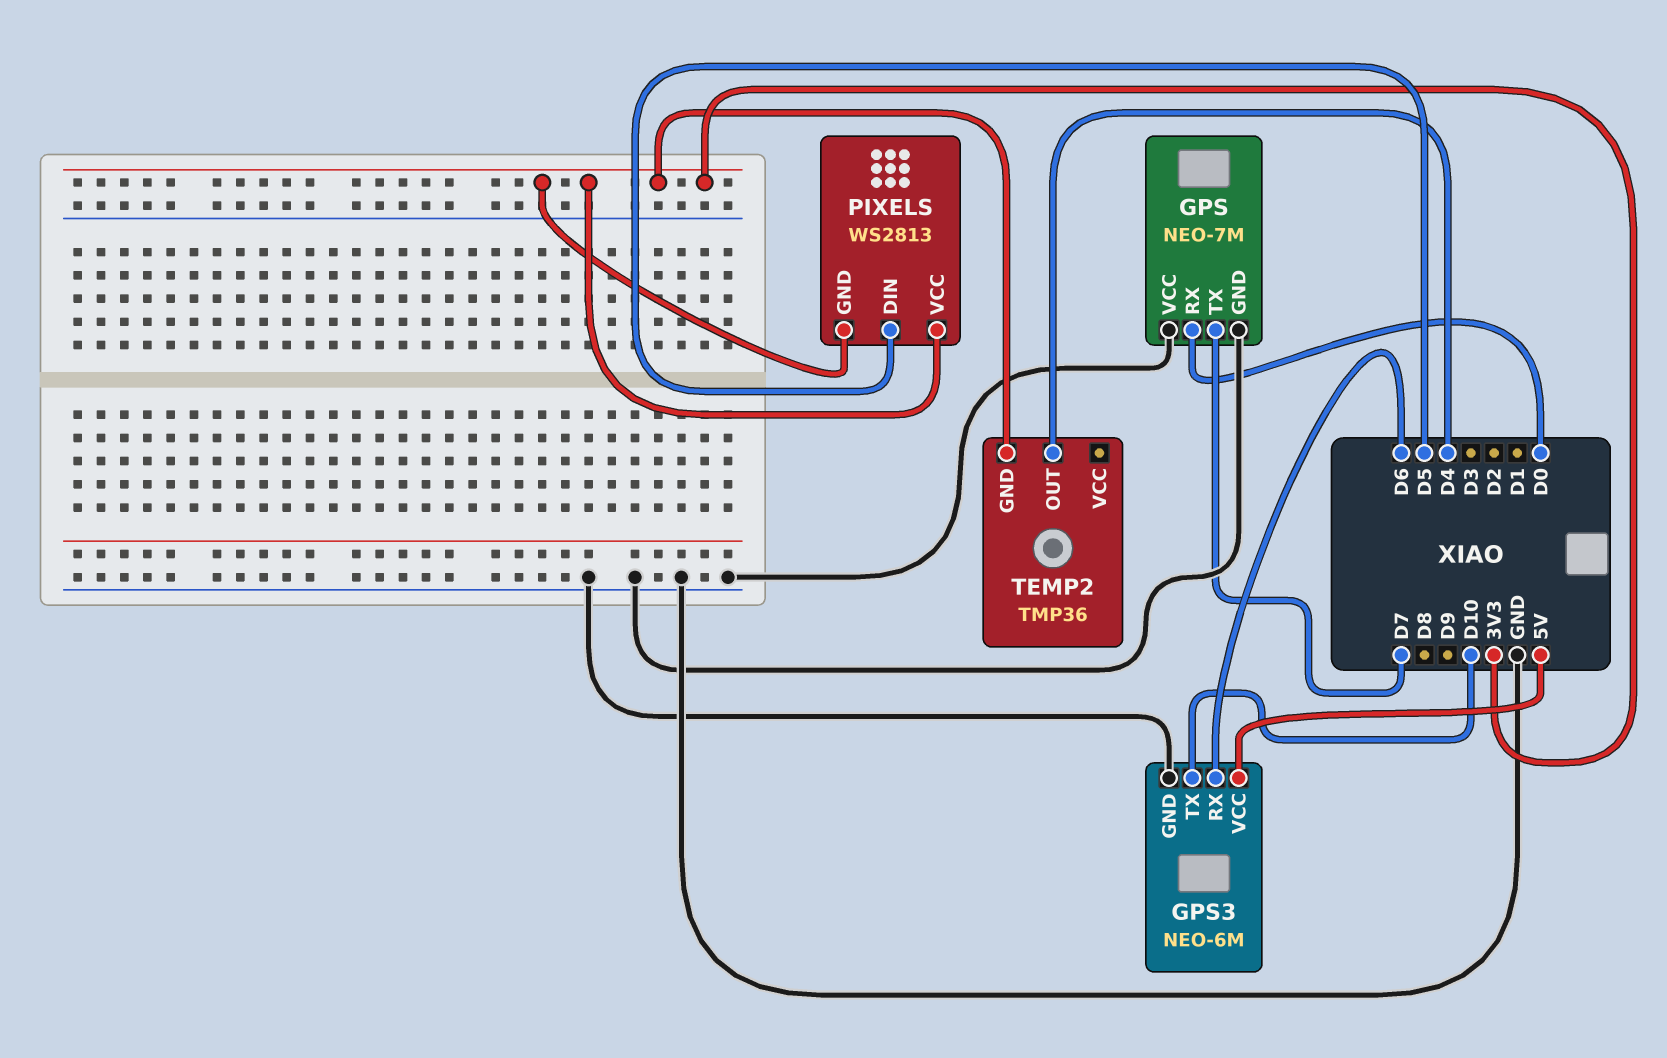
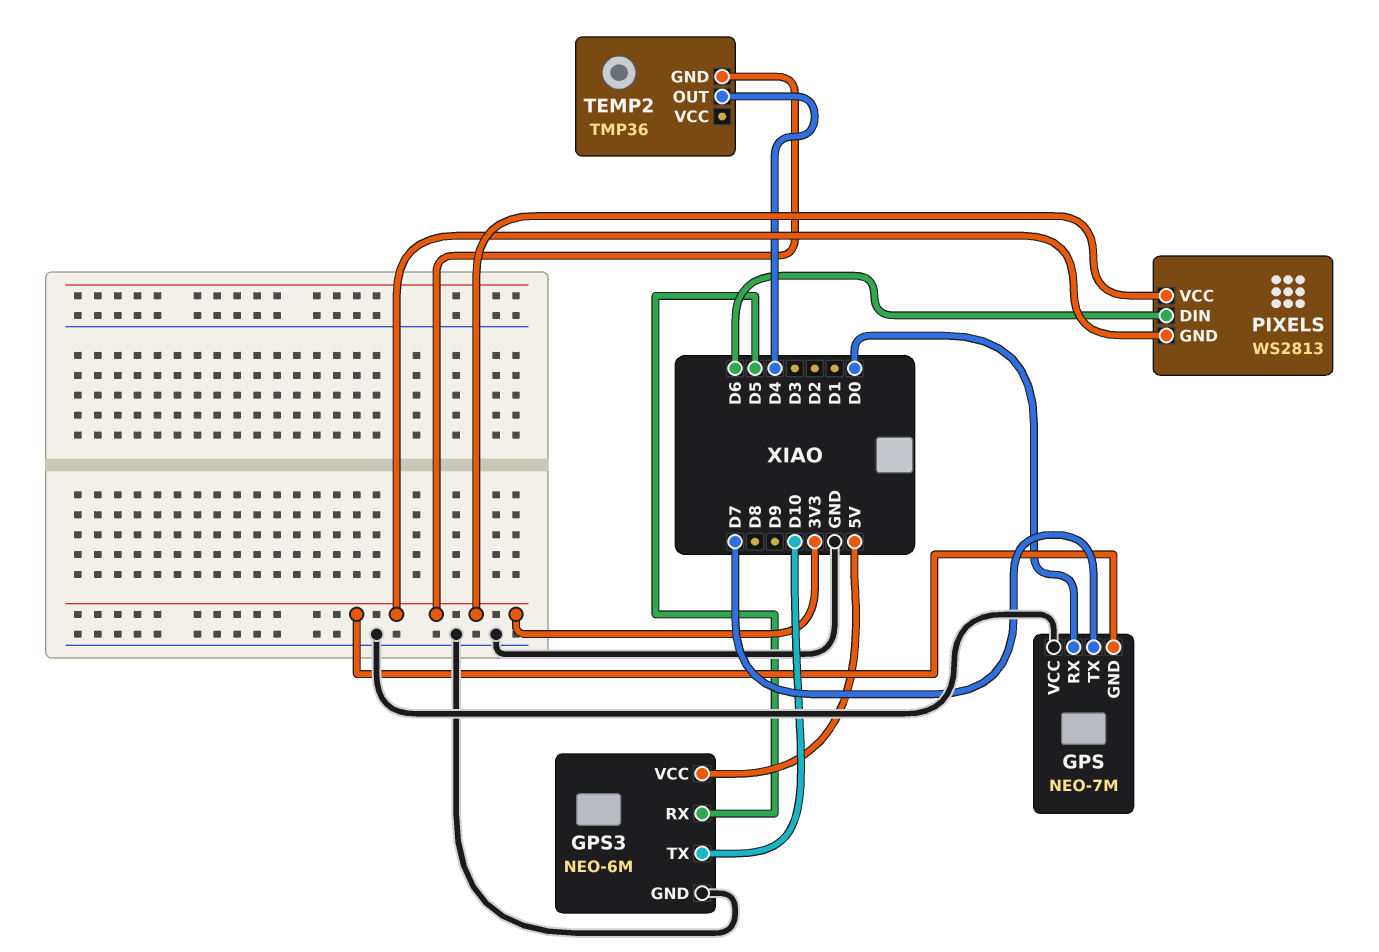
GPS pin GND: GND -> 3V3
GPS3 pin RX: D6 -> D5
PIXELS pin DIN: D5 -> D6

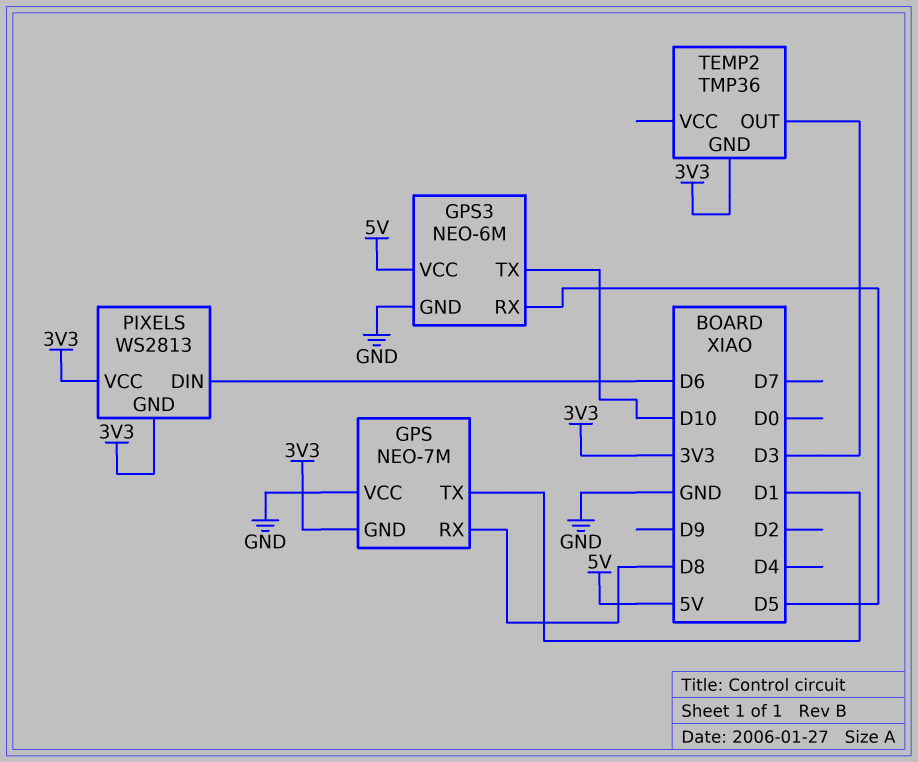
GPS pin RX: D0 -> D8
GPS pin TX: D7 -> D1
TEMP2 pin OUT: D4 -> D3

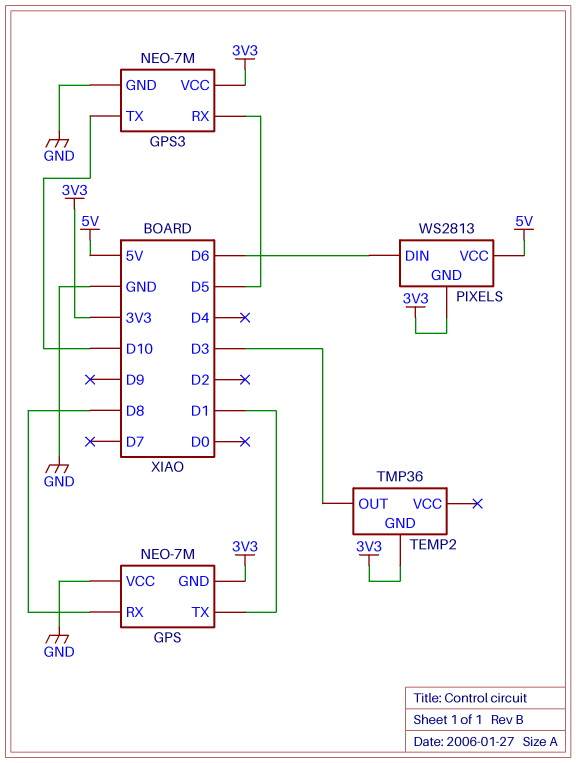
GPS3: NEO-6M -> NEO-7M
GPS3 pin VCC: 5V -> 3V3
PIXELS pin VCC: 3V3 -> 5V

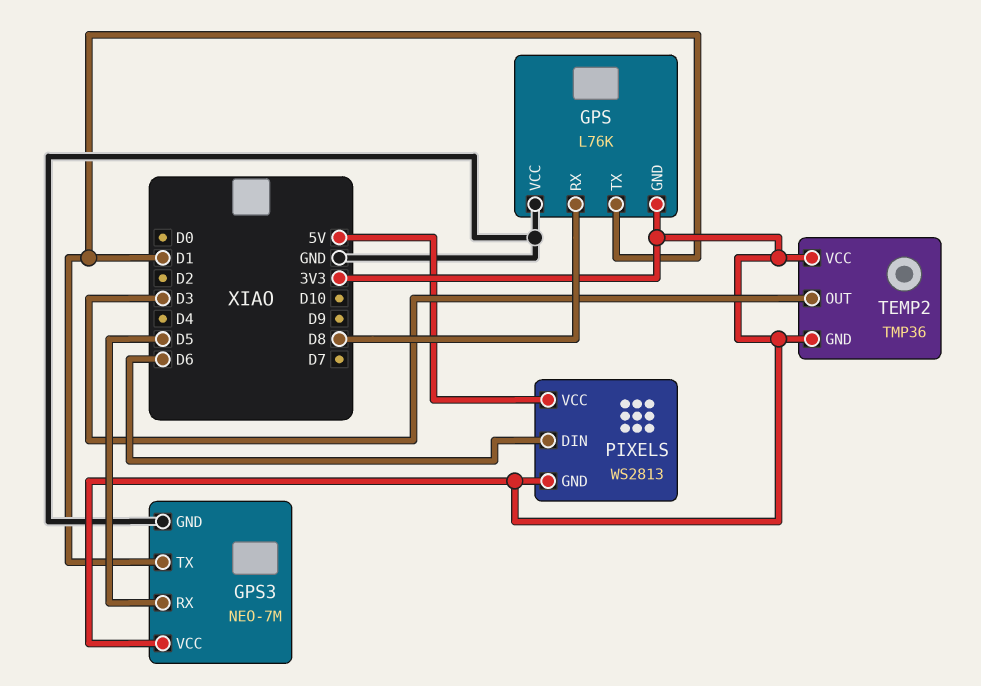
GPS: NEO-7M -> L76K
GPS3 pin TX: D10 -> D1
TEMP2 pin VCC: none -> 3V3

